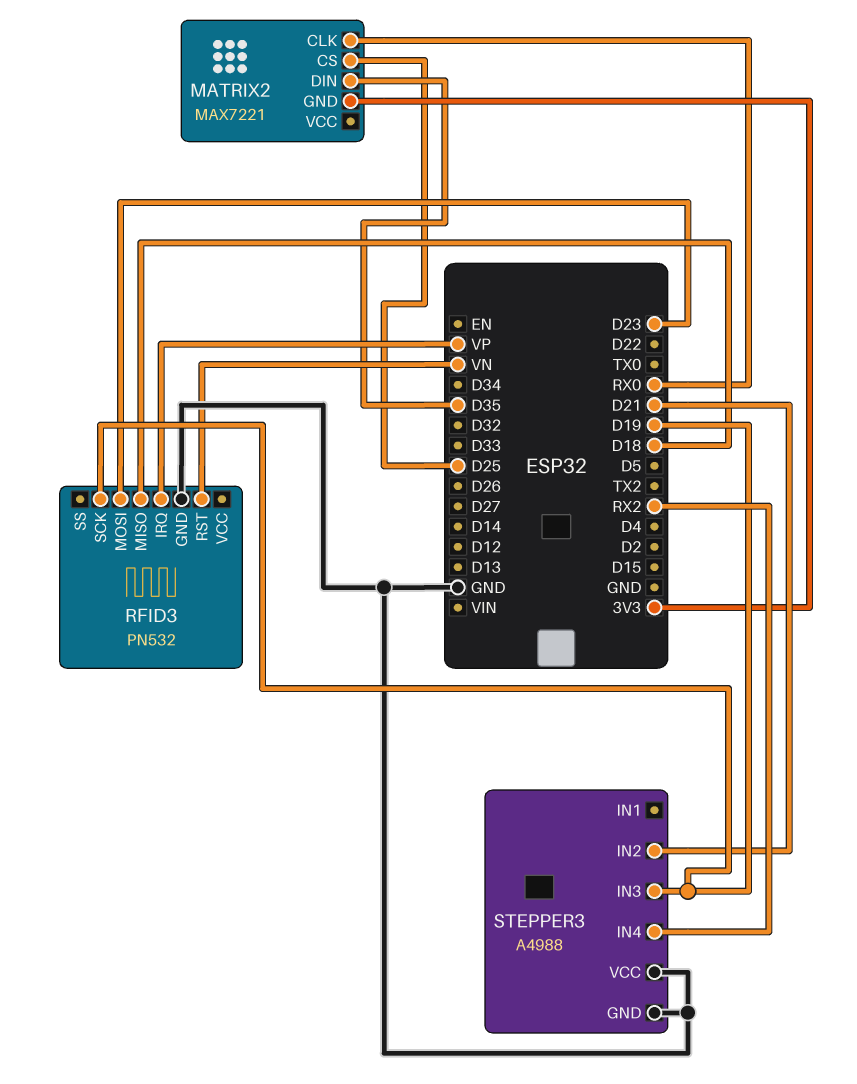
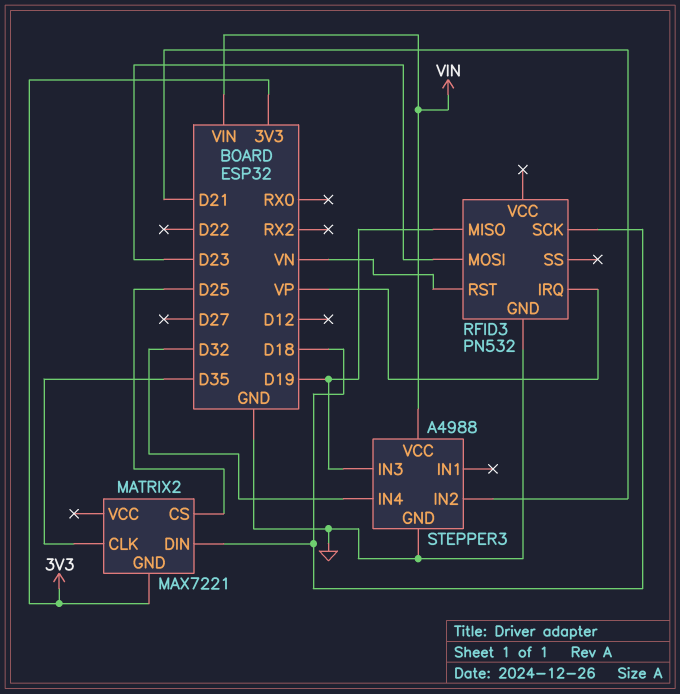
MATRIX2 pin CLK: RX0 -> D35
MATRIX2 pin DIN: D35 -> D18
RFID3 pin MISO: D18 -> D19
RFID3 pin SCK: D19 -> D18
STEPPER3 pin IN4: RX2 -> D32
STEPPER3 pin VCC: GND -> VIN

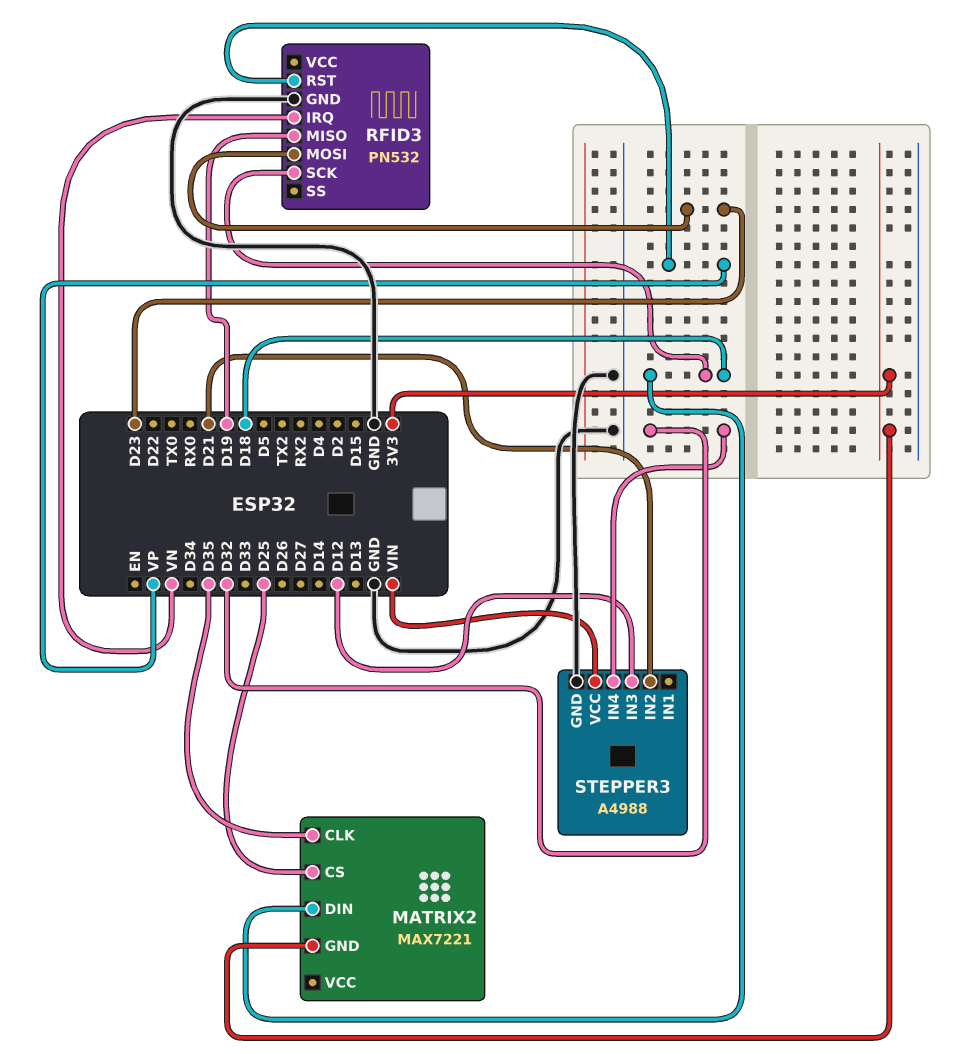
RFID3 pin IRQ: VP -> VN
RFID3 pin RST: VN -> VP
STEPPER3 pin IN3: D19 -> D12

